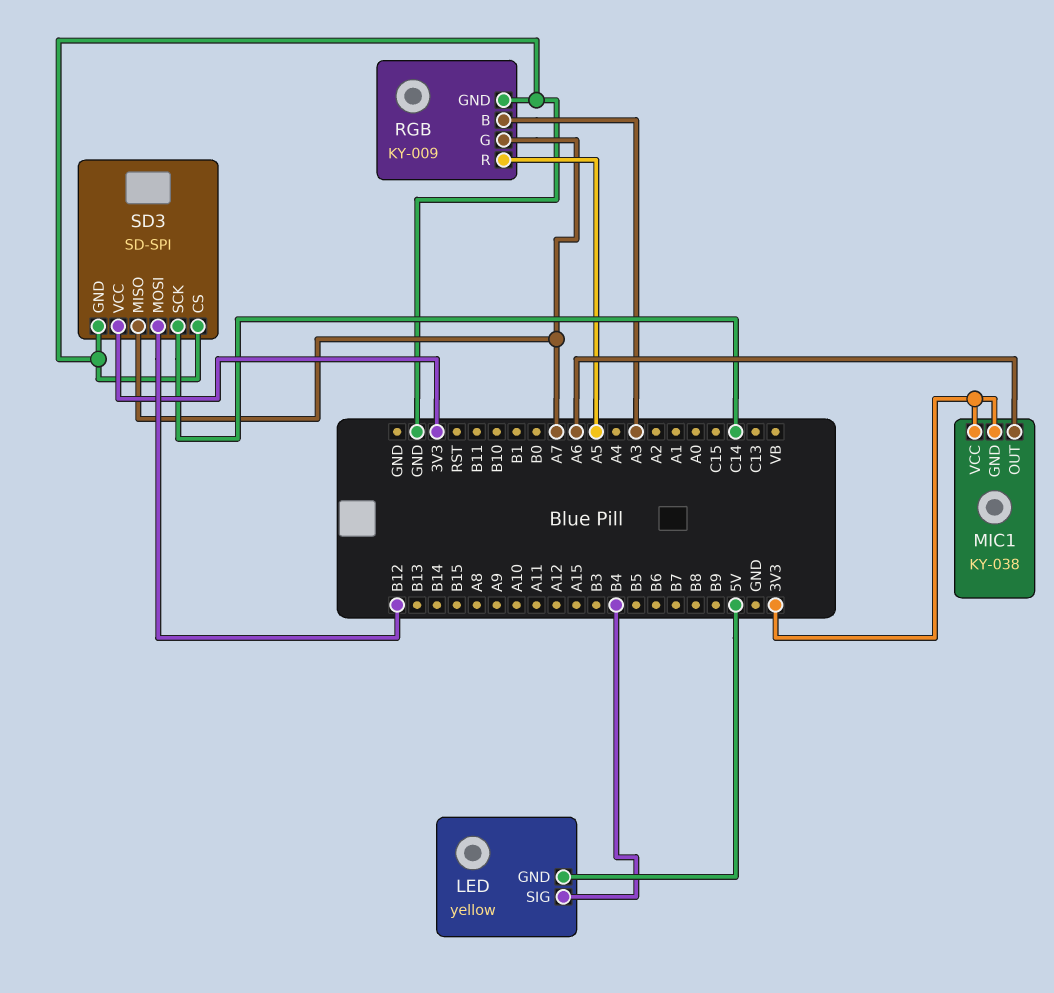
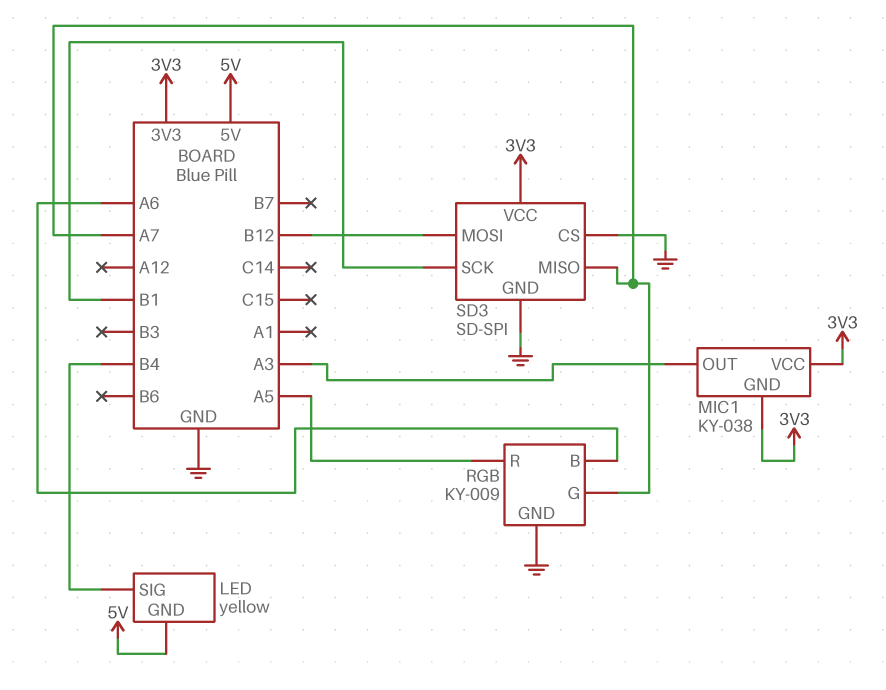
MIC1 pin OUT: A6 -> A3
RGB pin B: A3 -> A6
SD3 pin SCK: C14 -> B1

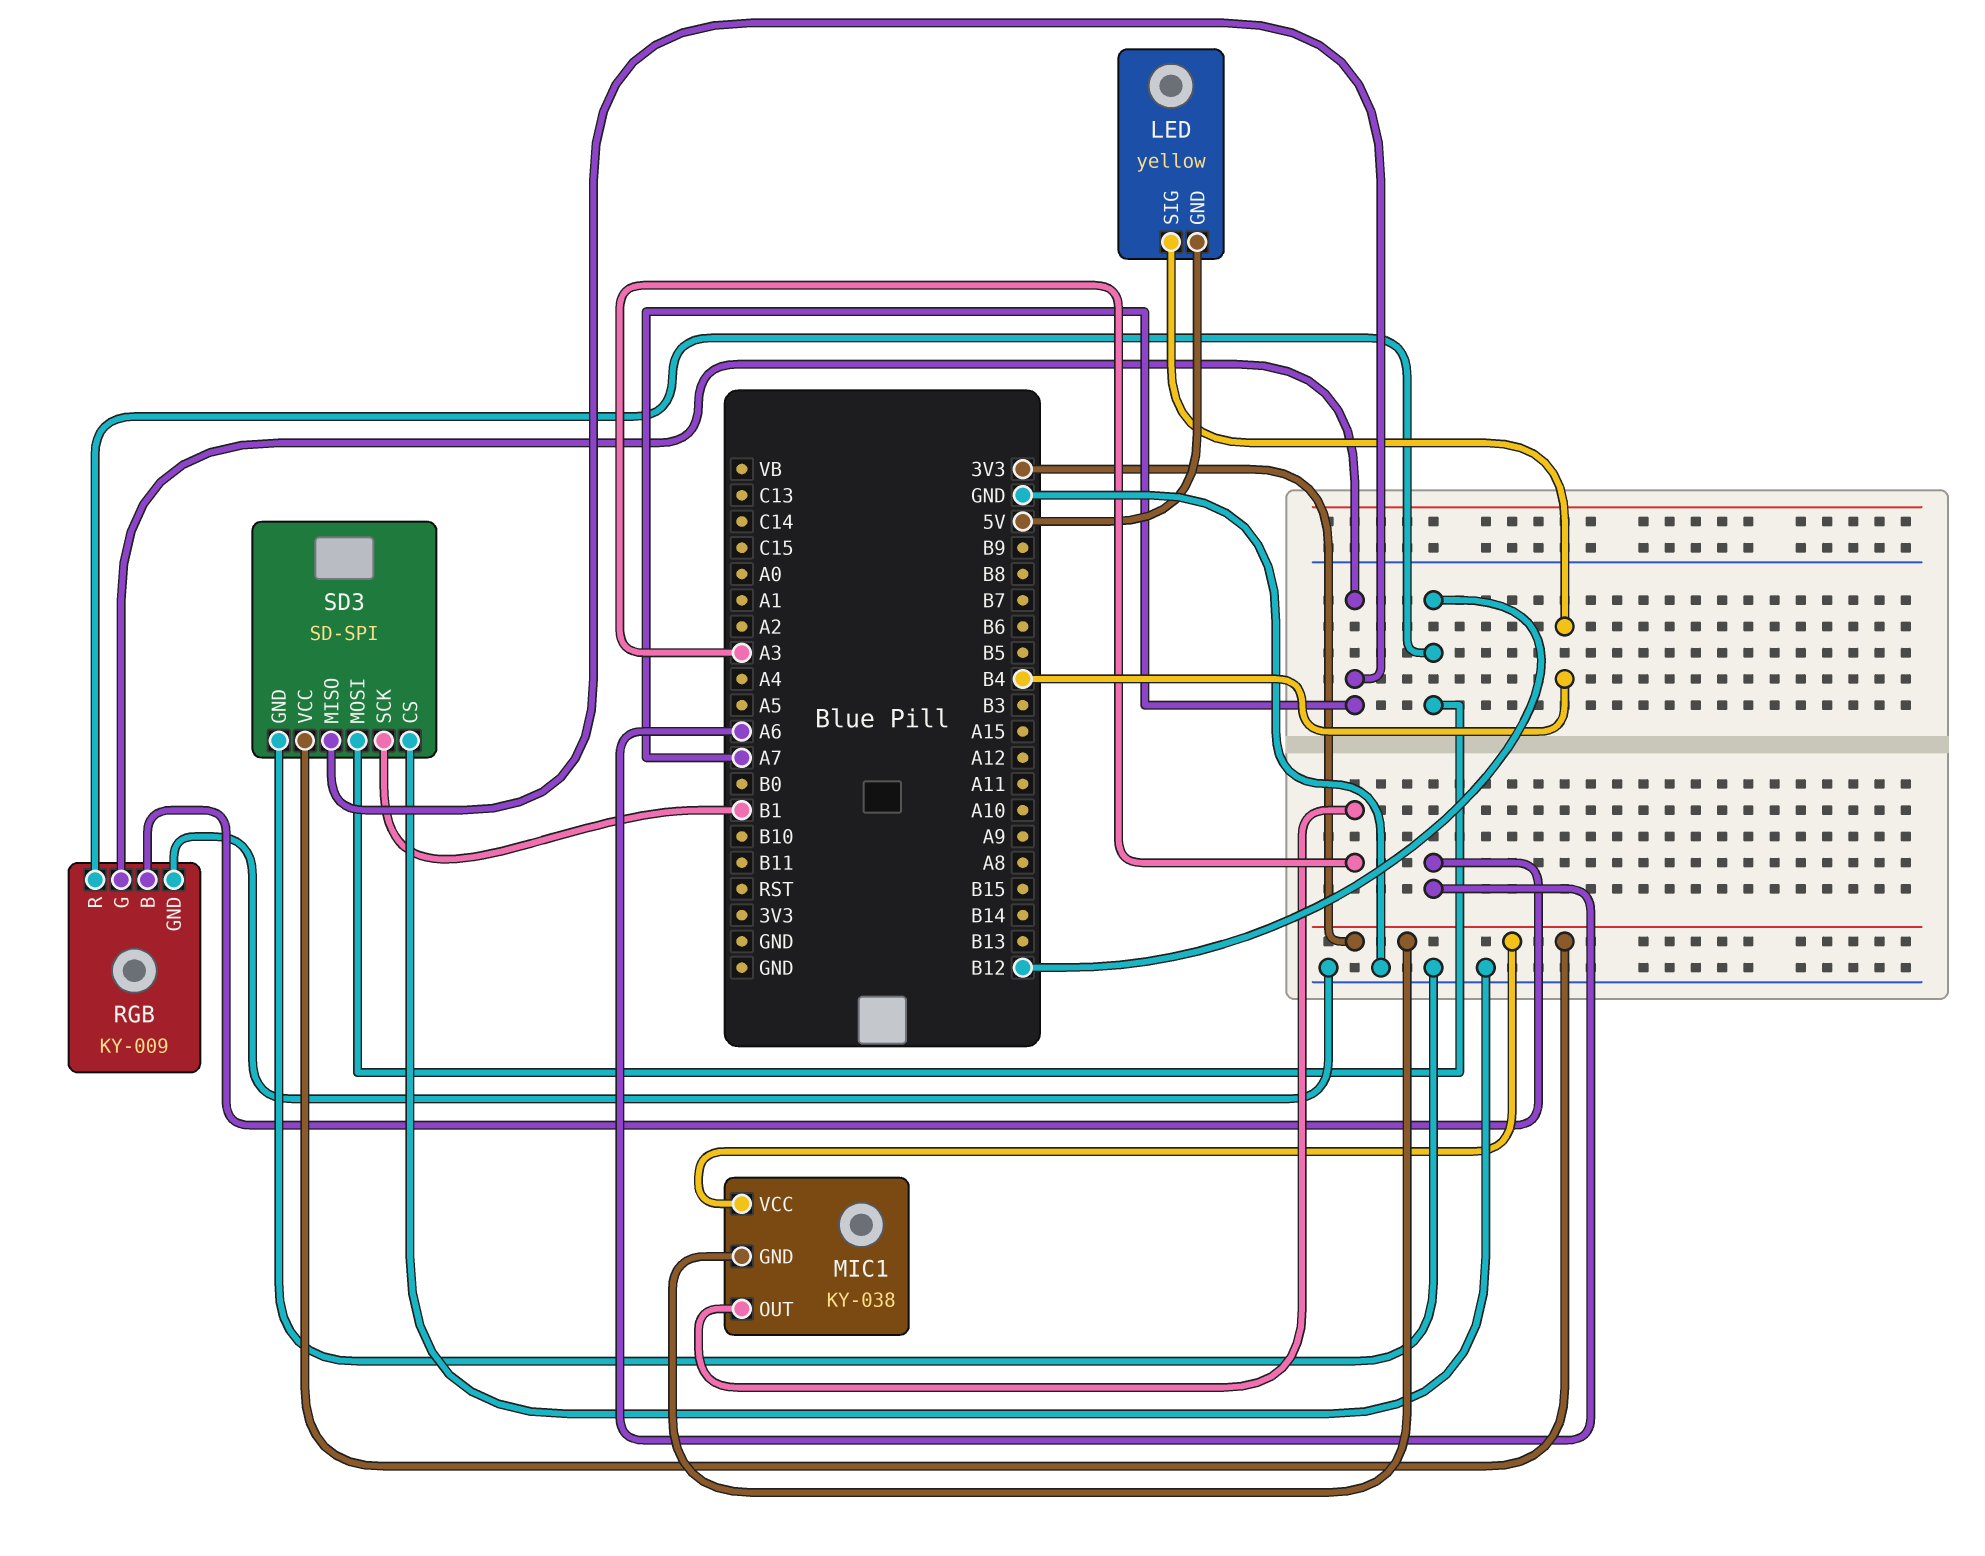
RGB pin R: A5 -> B12

